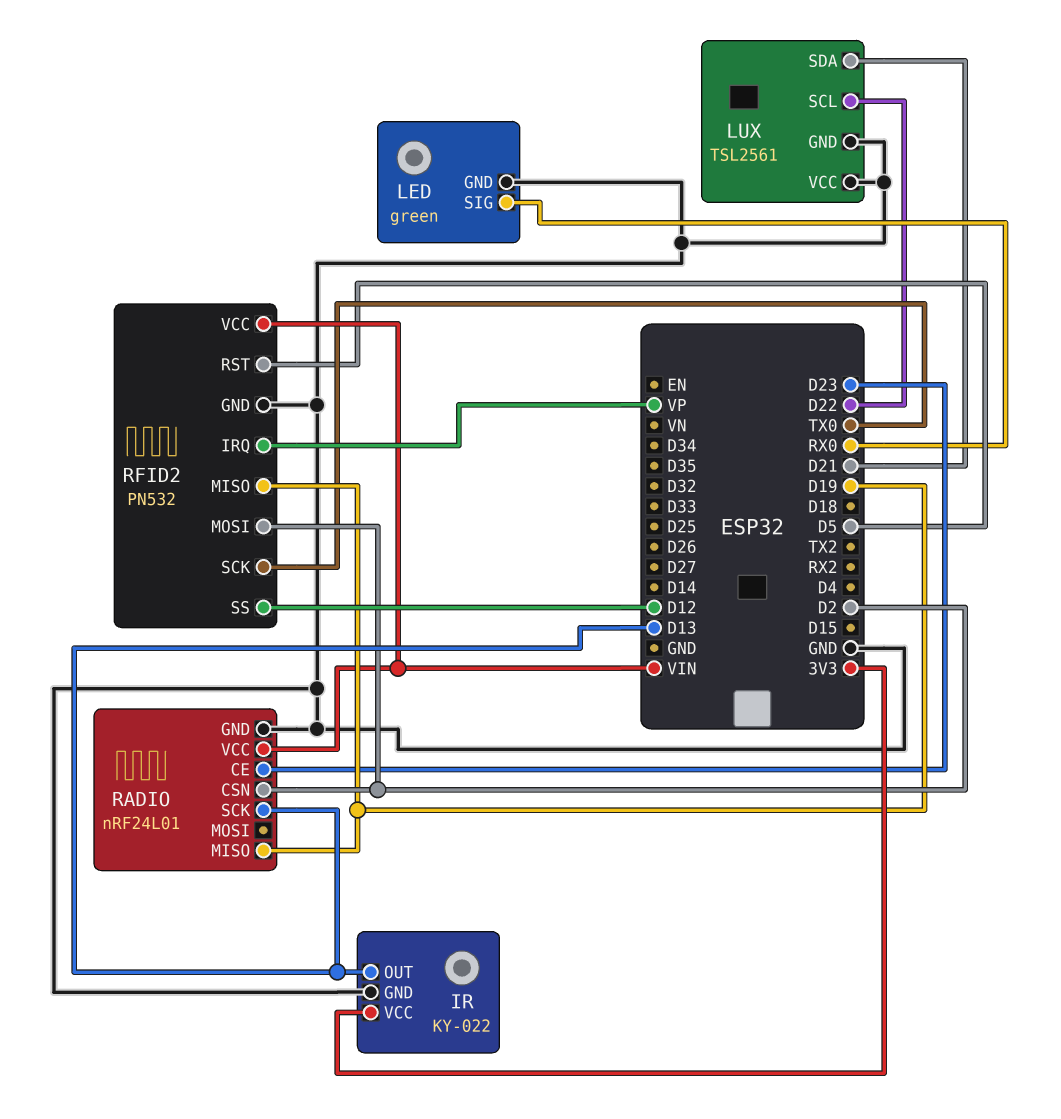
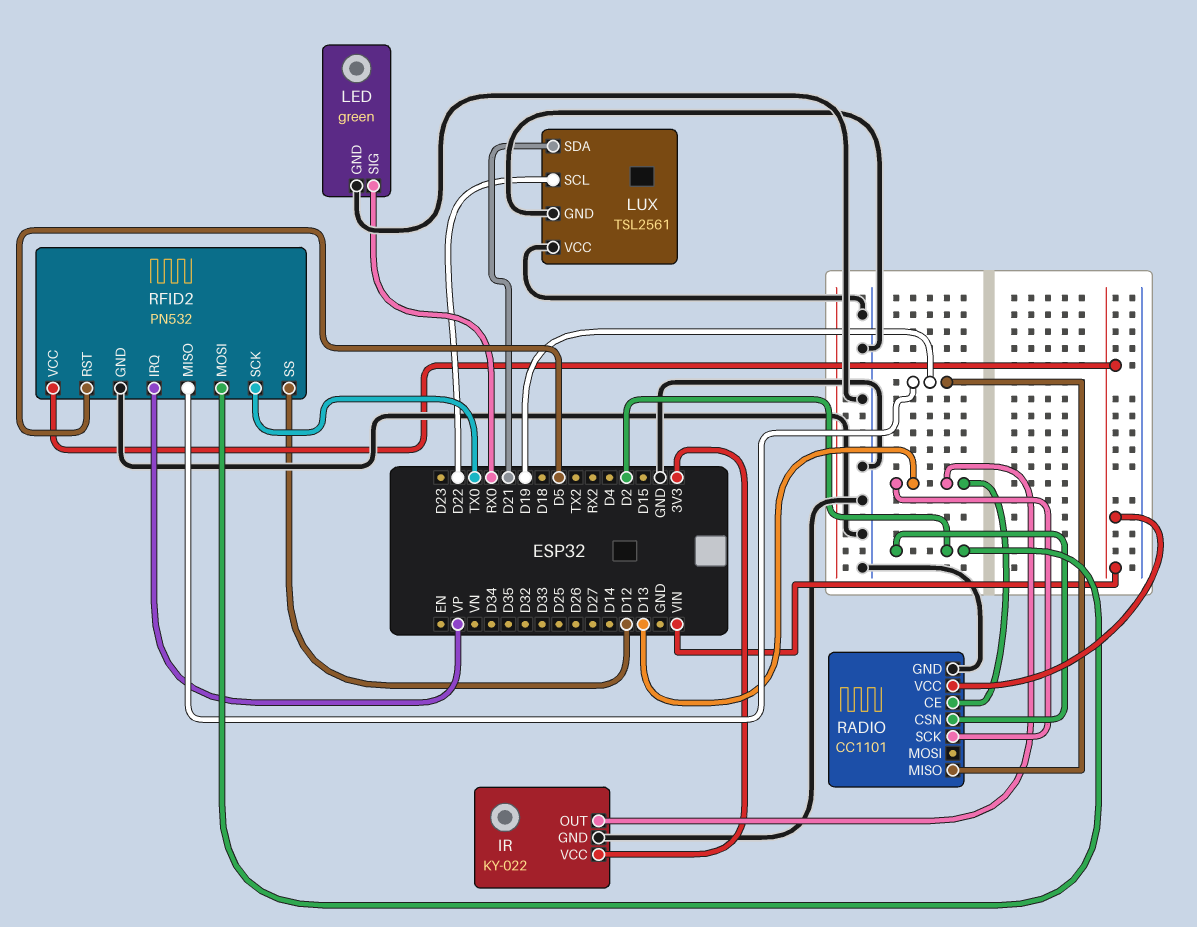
RADIO: nRF24L01 -> CC1101
RADIO pin CE: D23 -> D13

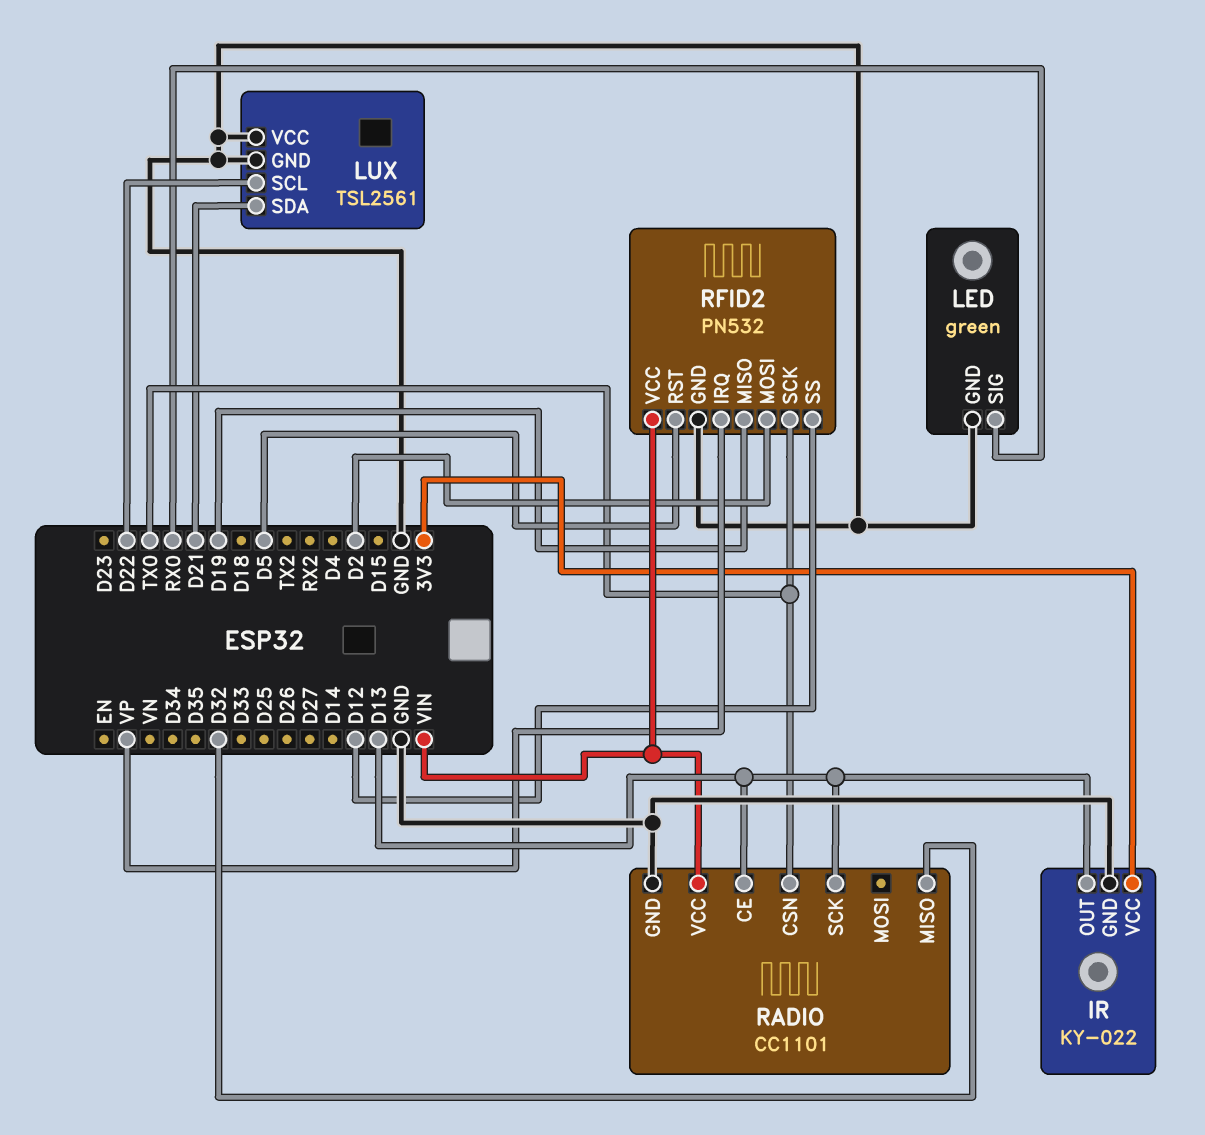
RADIO pin CSN: D2 -> TX0
RADIO pin MISO: D19 -> D32

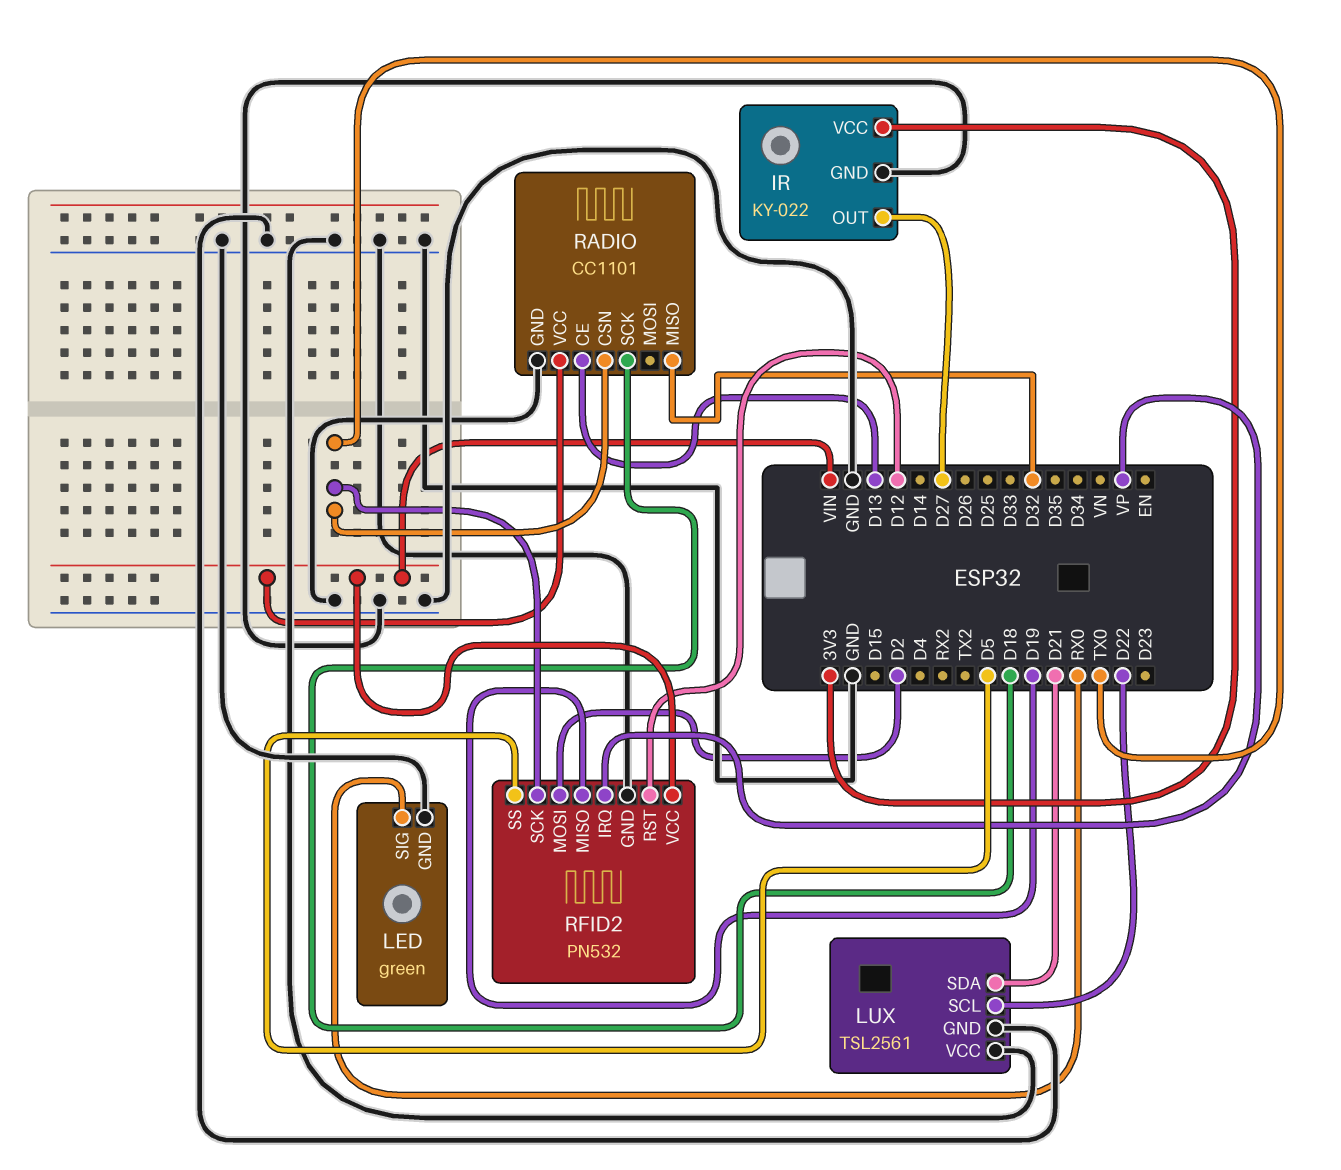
IR pin OUT: D13 -> D27
RADIO pin SCK: D13 -> D18
RFID2 pin RST: D5 -> D12
RFID2 pin SS: D12 -> D5

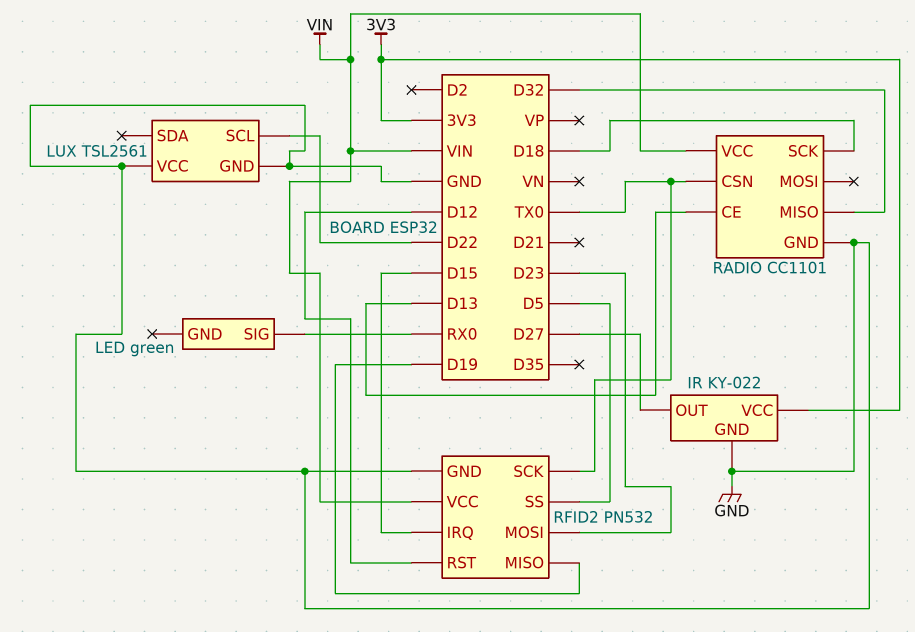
LED pin GND: GND -> none
LUX pin SDA: D21 -> none
RFID2 pin IRQ: VP -> D15
RFID2 pin MOSI: D2 -> D23

